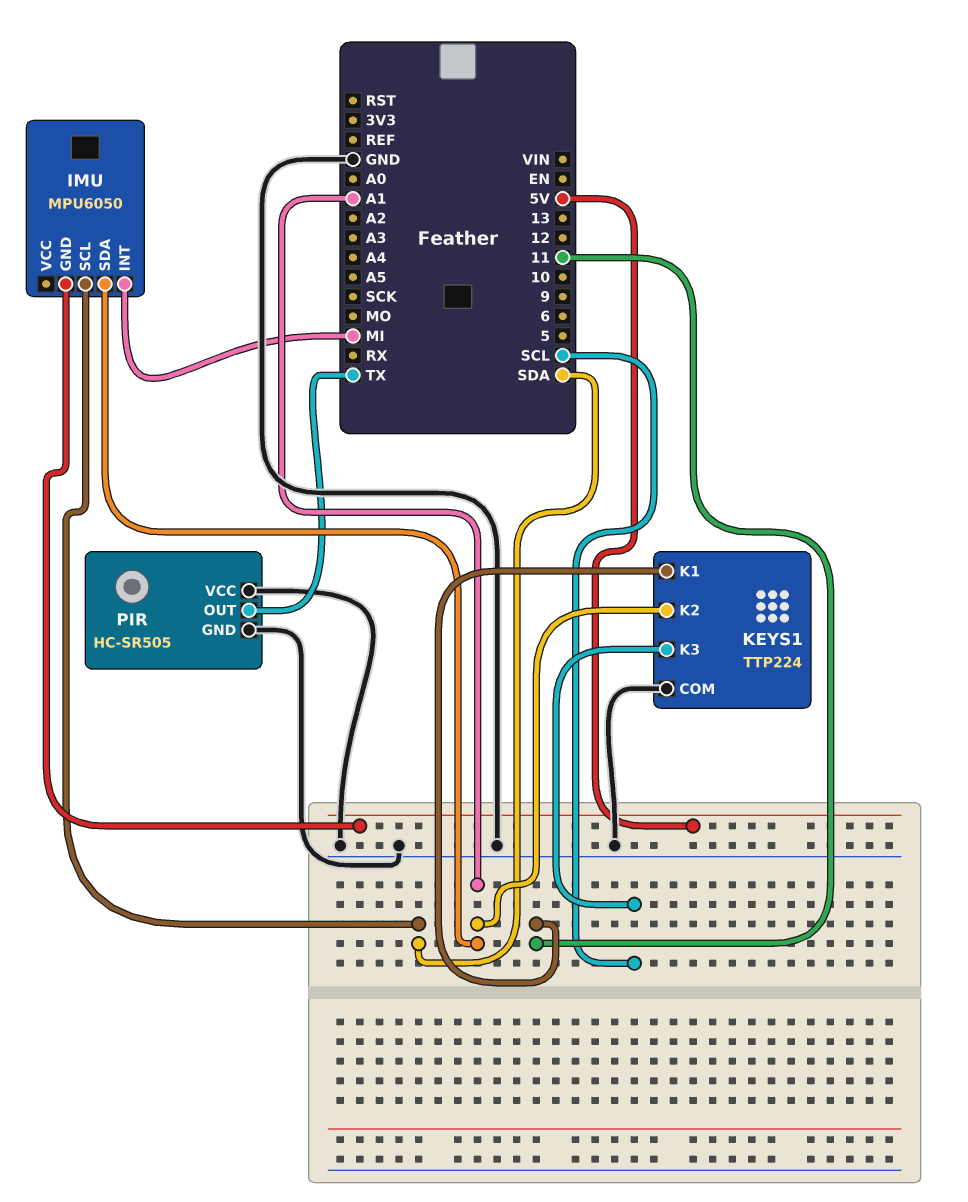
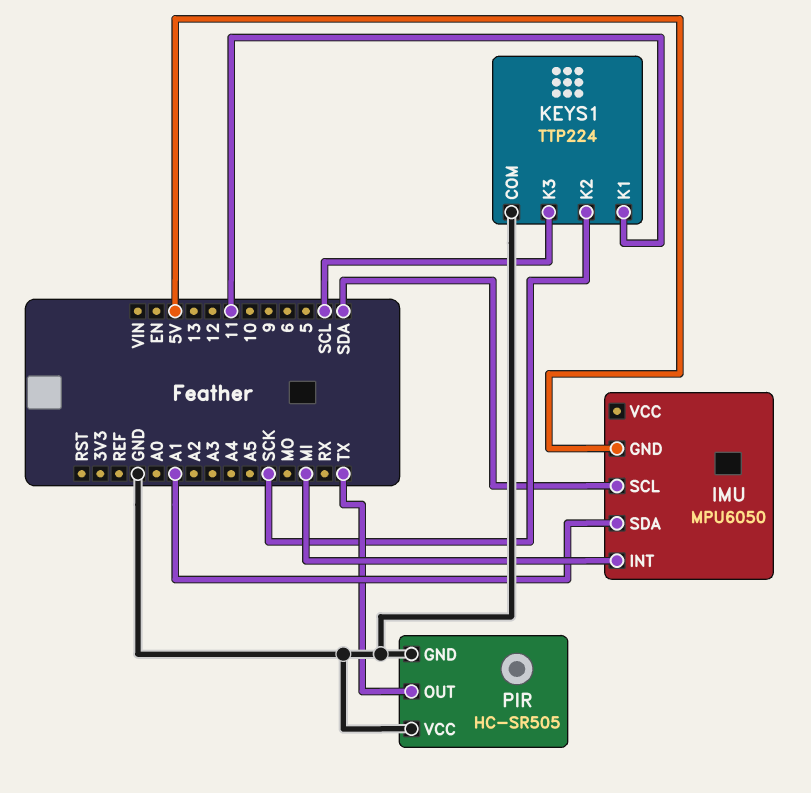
KEYS1 pin K2: A1 -> SCK

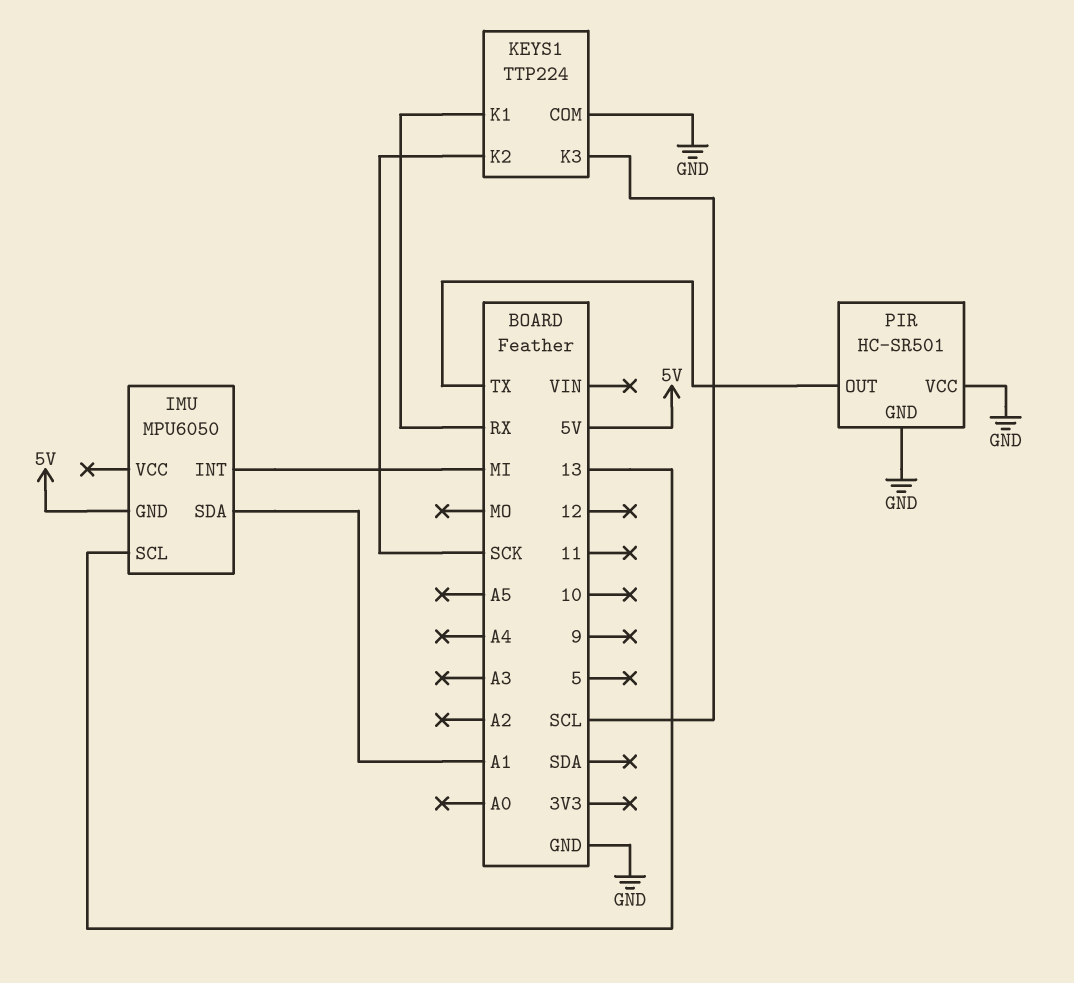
IMU pin SCL: SDA -> 13
KEYS1 pin K1: 11 -> RX
PIR: HC-SR505 -> HC-SR501

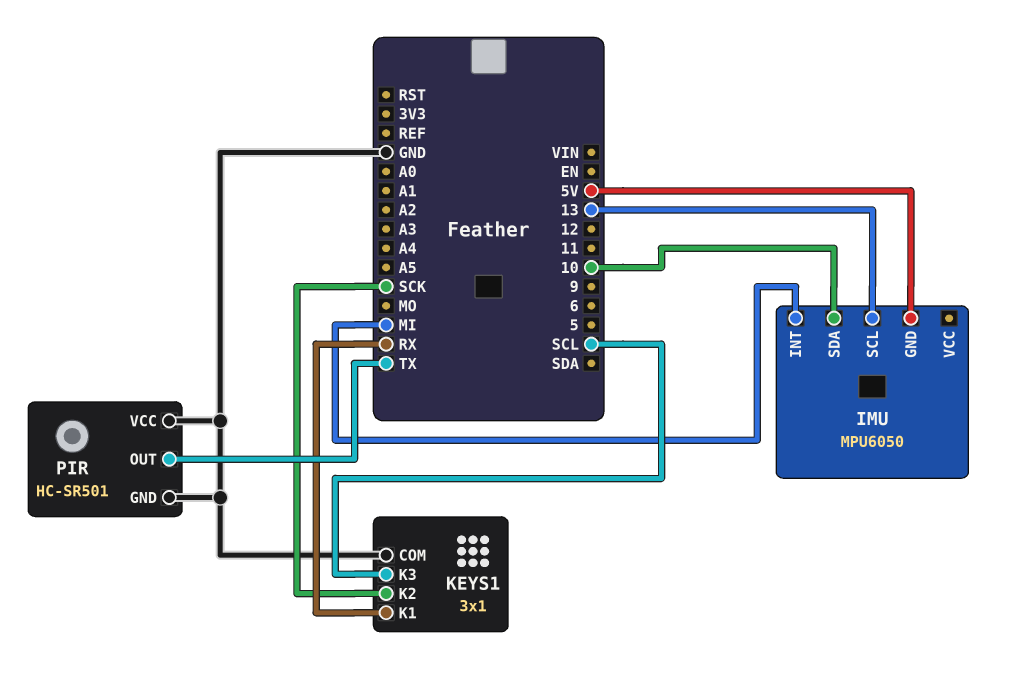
IMU pin SDA: A1 -> 10
KEYS1: TTP224 -> 3x1

